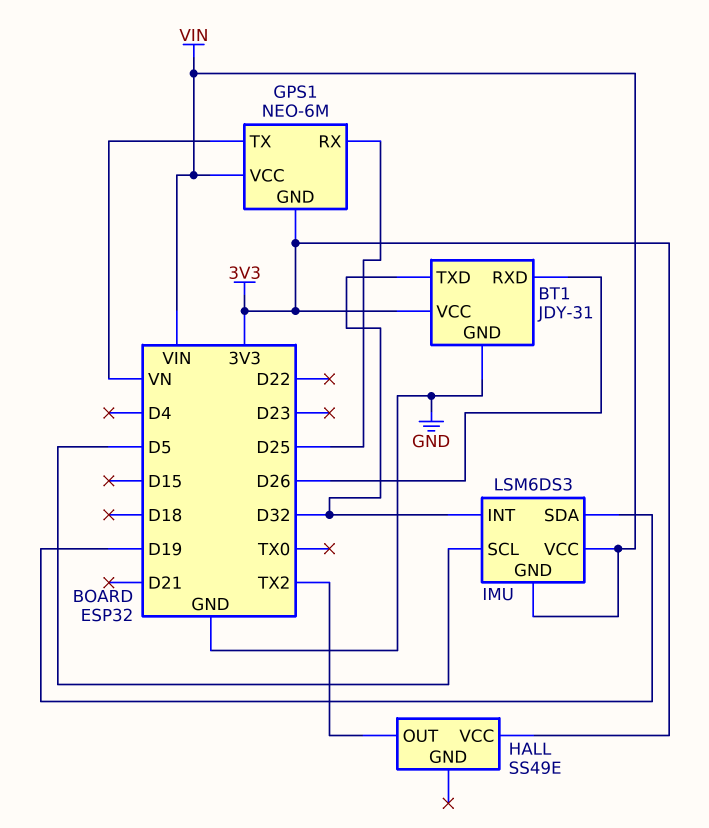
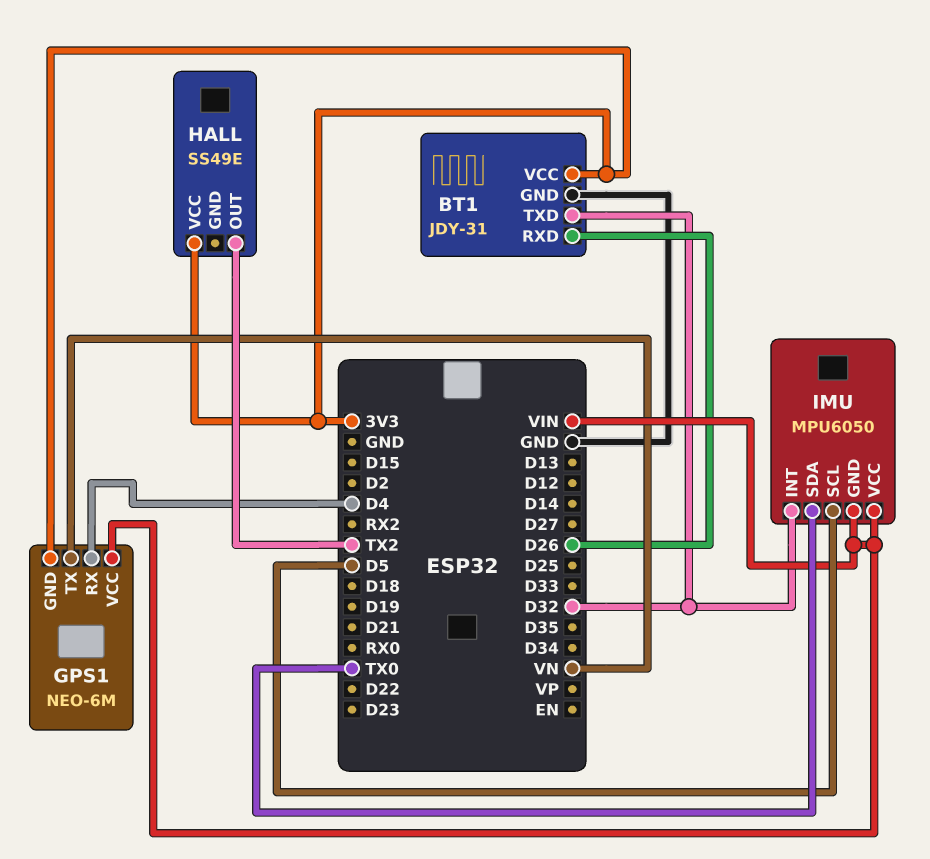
GPS1 pin RX: D25 -> D4
IMU: LSM6DS3 -> MPU6050
IMU pin SDA: D19 -> TX0

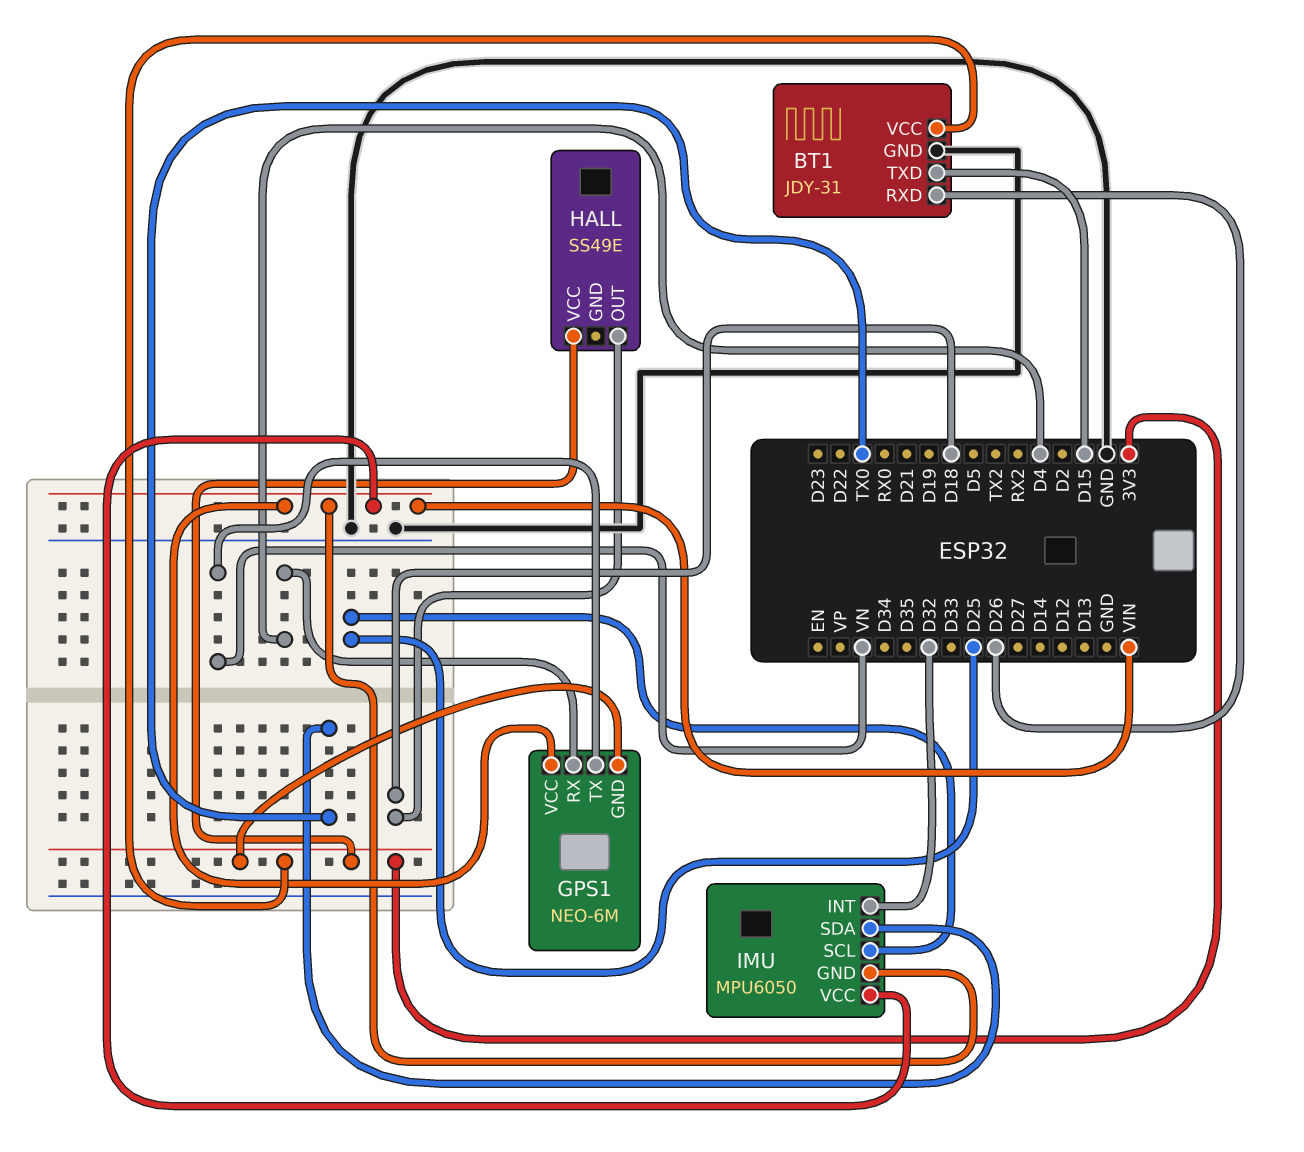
BT1 pin TXD: D32 -> D15
HALL pin OUT: TX2 -> D18
IMU pin SCL: D5 -> D25

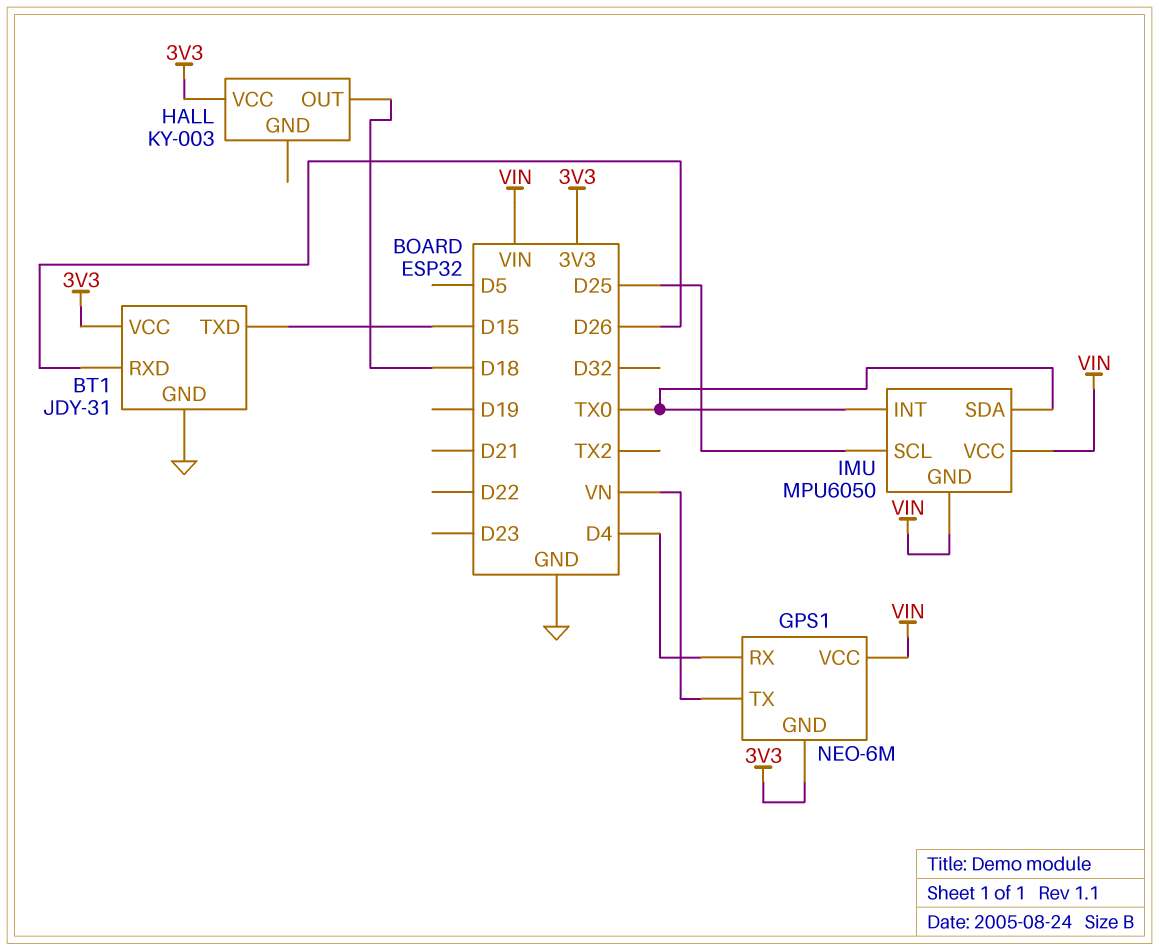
HALL: SS49E -> KY-003
IMU pin INT: D32 -> TX0

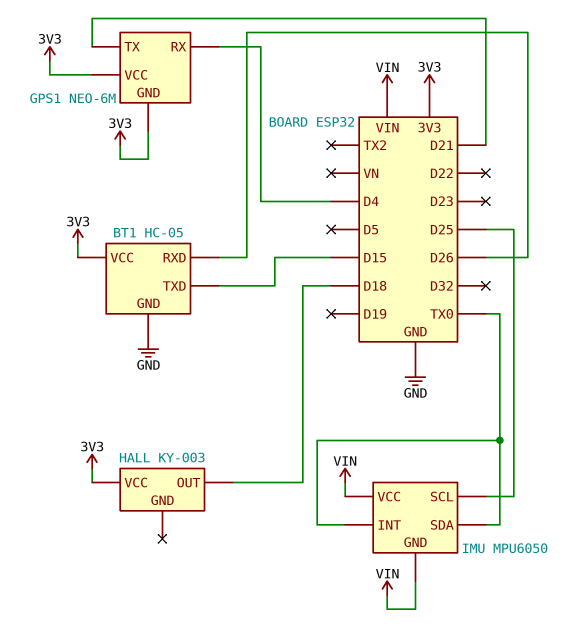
BT1: JDY-31 -> HC-05
GPS1 pin TX: VN -> D21
GPS1 pin VCC: VIN -> 3V3

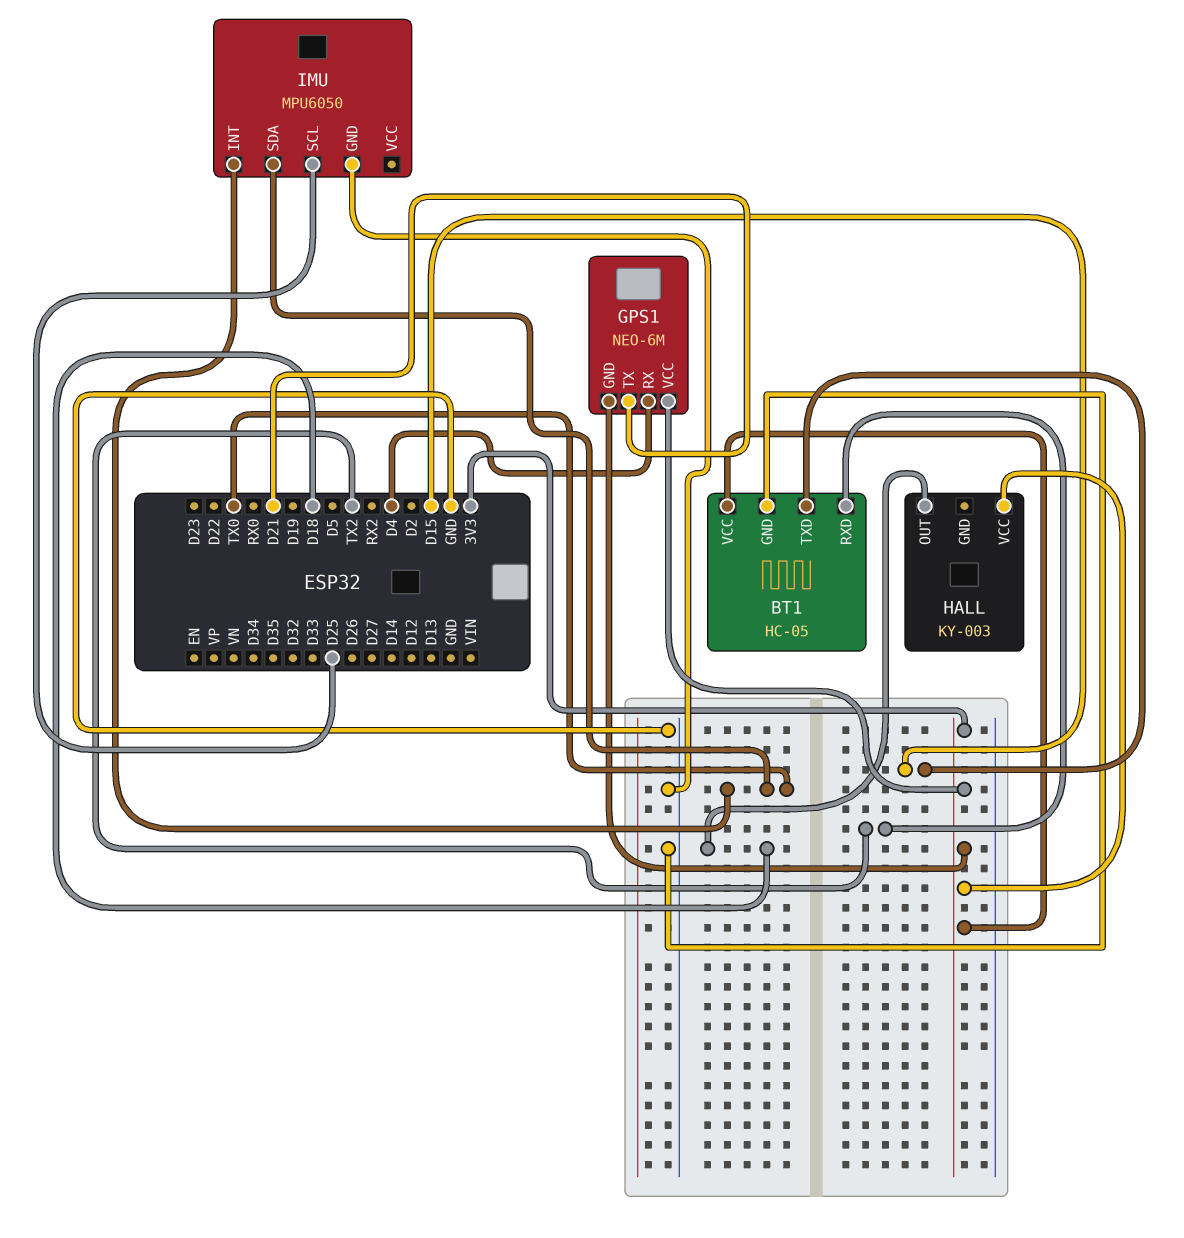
BT1 pin RXD: D26 -> TX2
IMU pin GND: VIN -> GND
IMU pin VCC: VIN -> none

